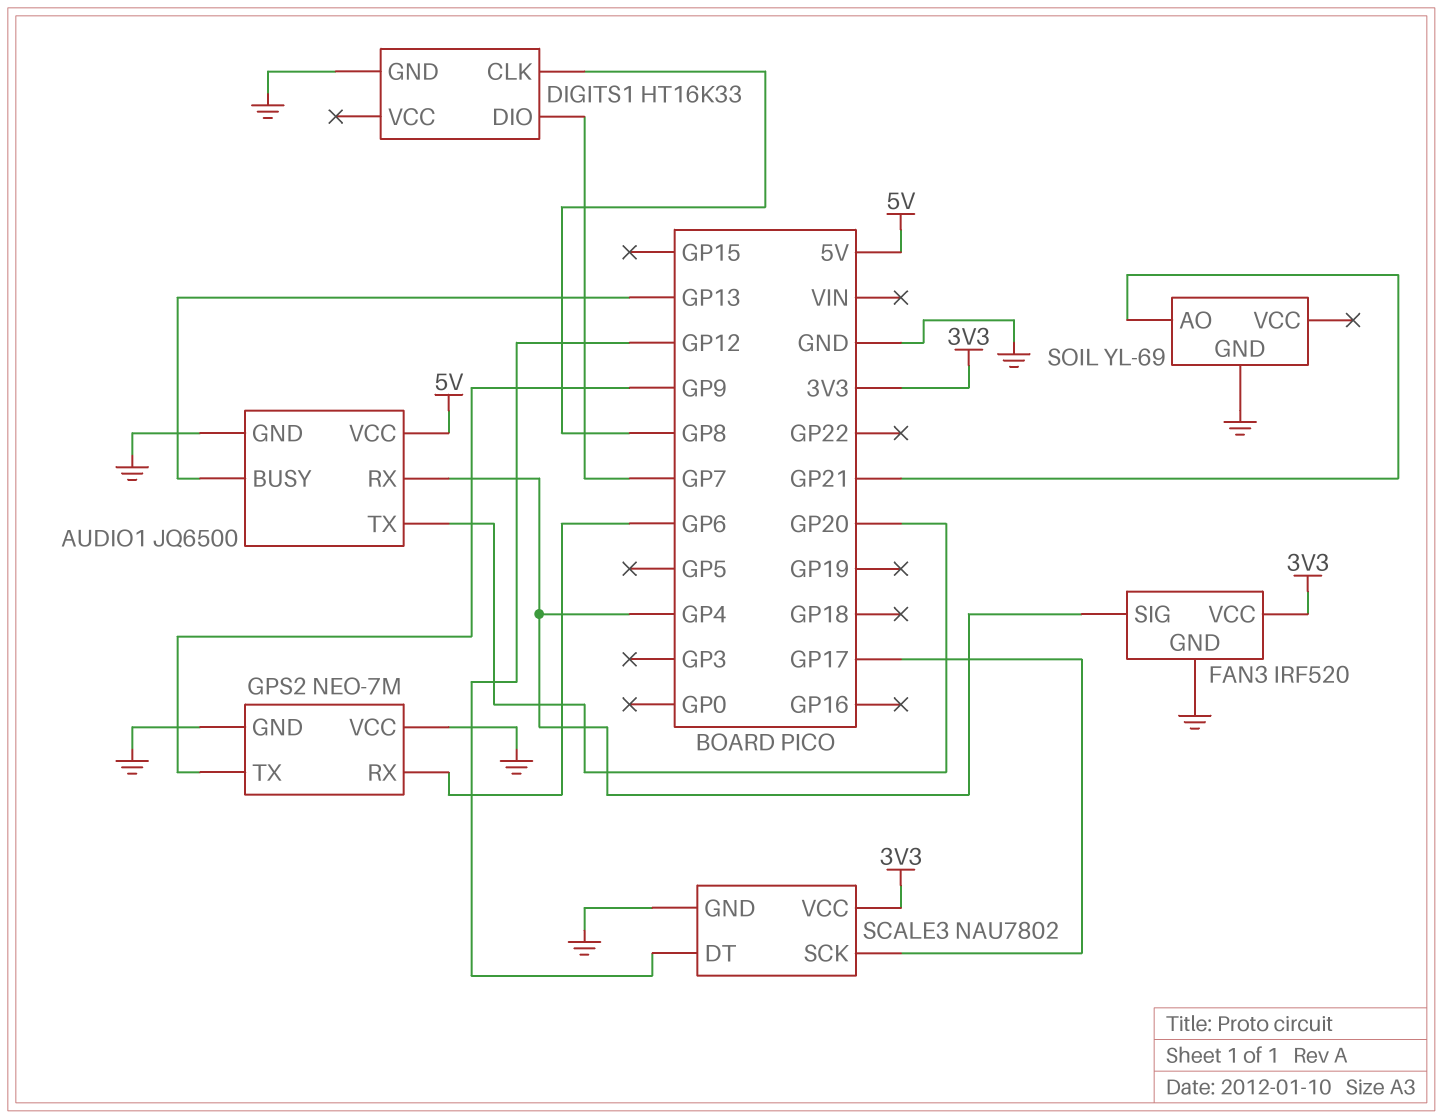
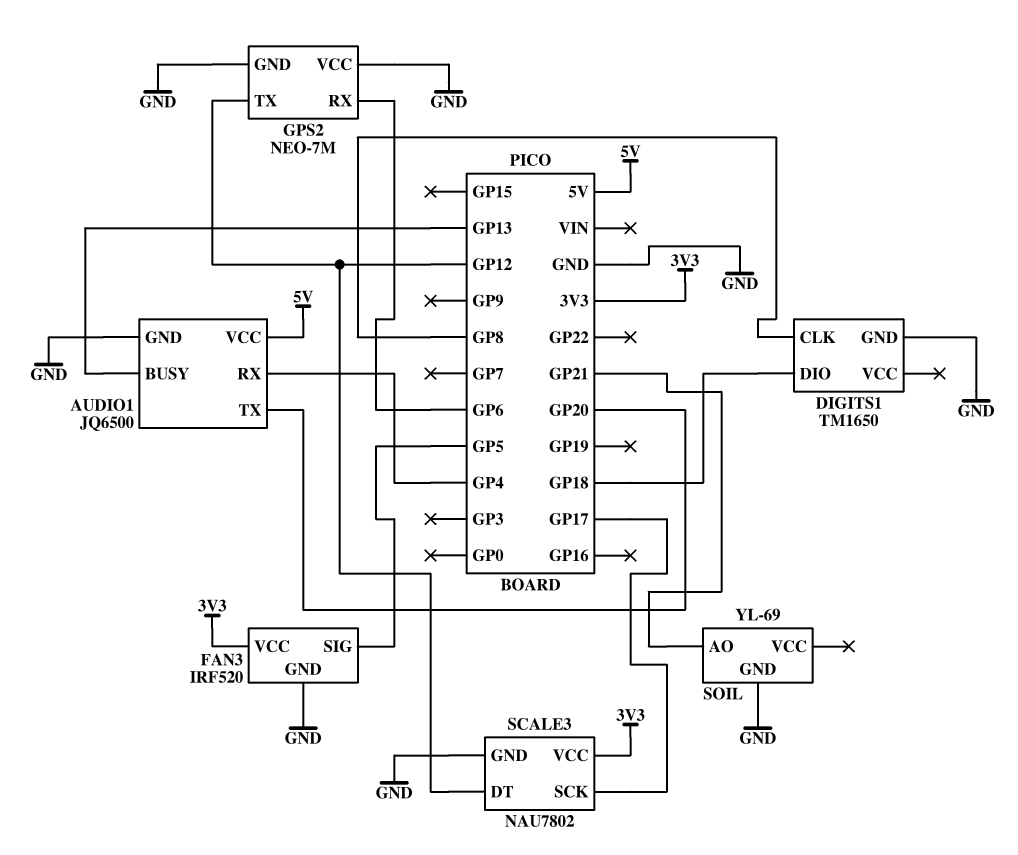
DIGITS1: HT16K33 -> TM1650
DIGITS1 pin DIO: GP7 -> GP18
FAN3 pin SIG: GP4 -> GP5
GPS2 pin TX: GP9 -> GP12

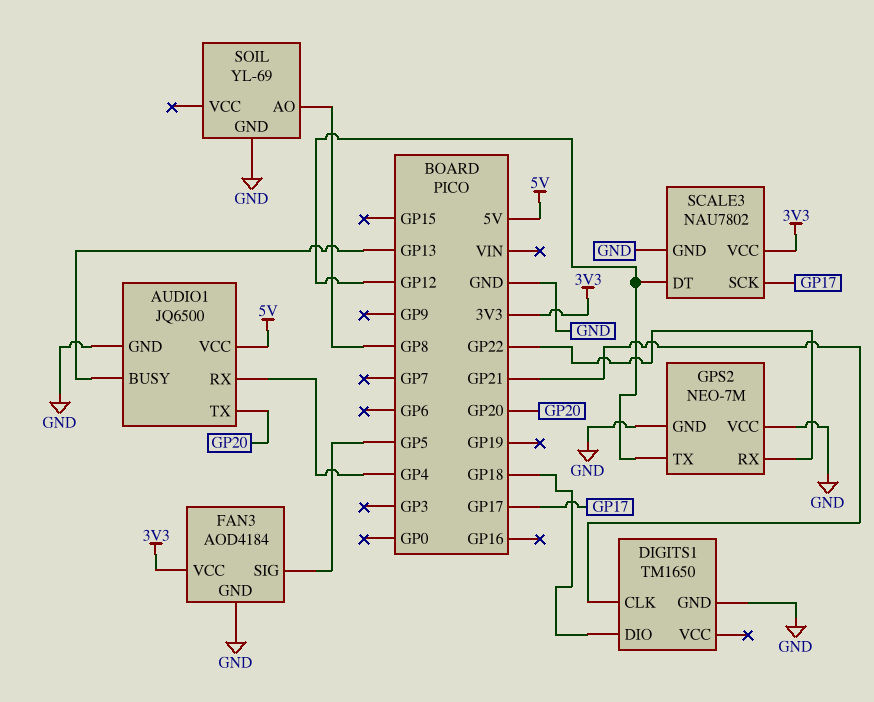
DIGITS1 pin CLK: GP8 -> GP21
FAN3: IRF520 -> AOD4184
GPS2 pin RX: GP6 -> GP22
SOIL pin AO: GP21 -> GP8

